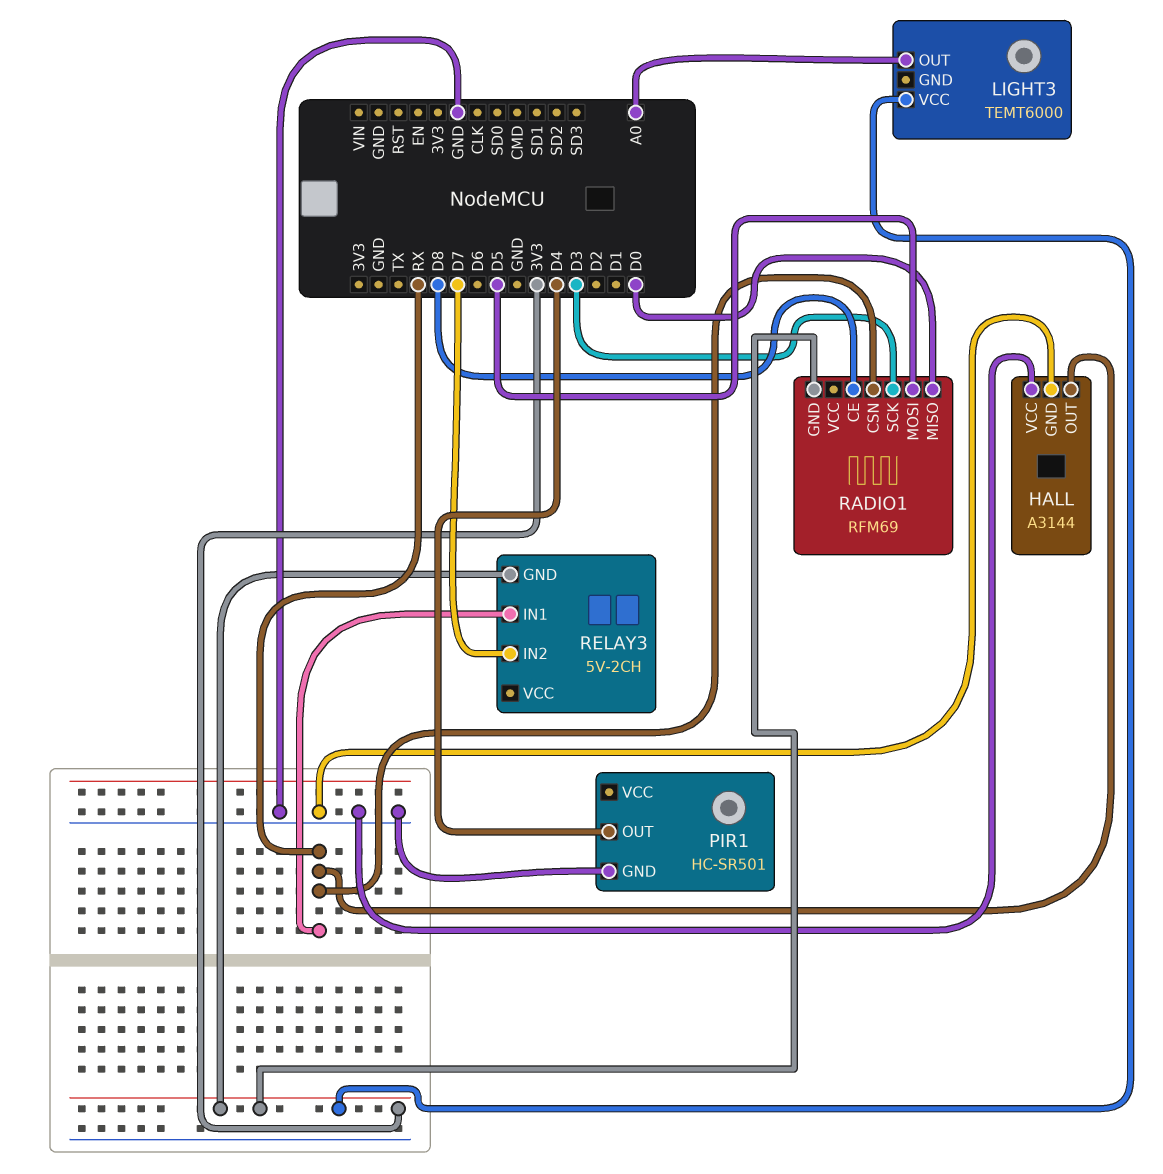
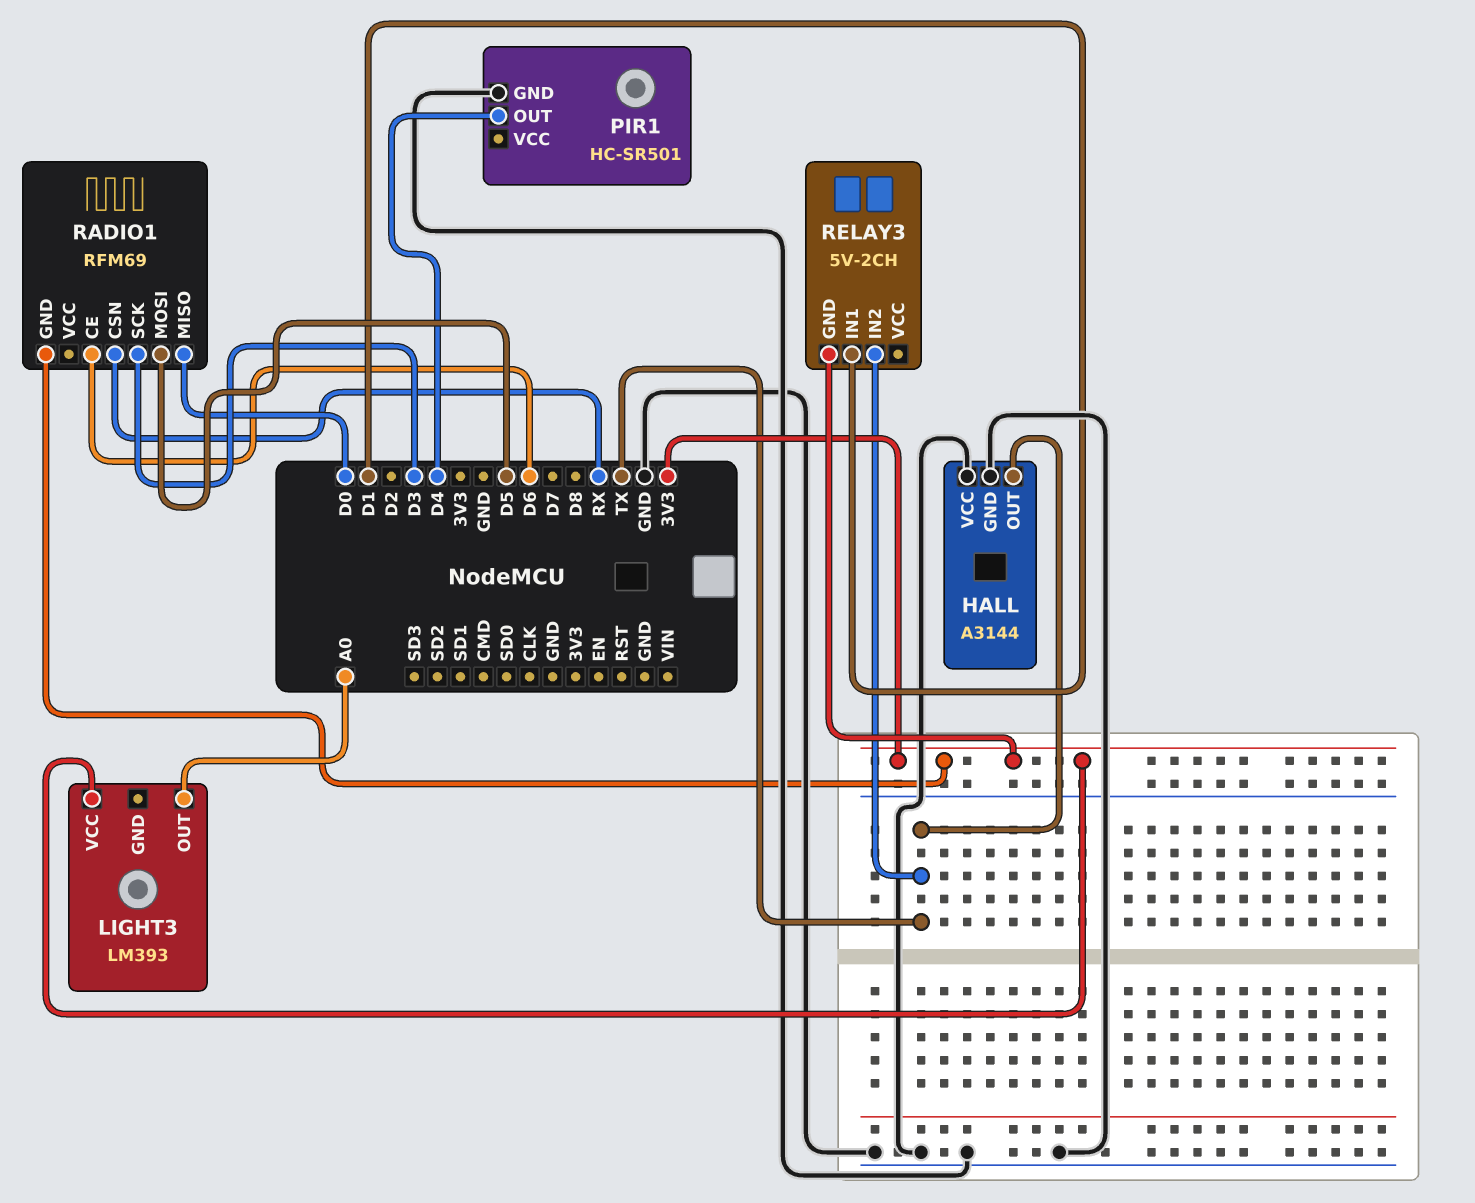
HALL pin OUT: RX -> TX
LIGHT3: TEMT6000 -> LM393
RADIO1 pin CE: D8 -> D6
RELAY3 pin IN1: RX -> D1
RELAY3 pin IN2: D7 -> TX

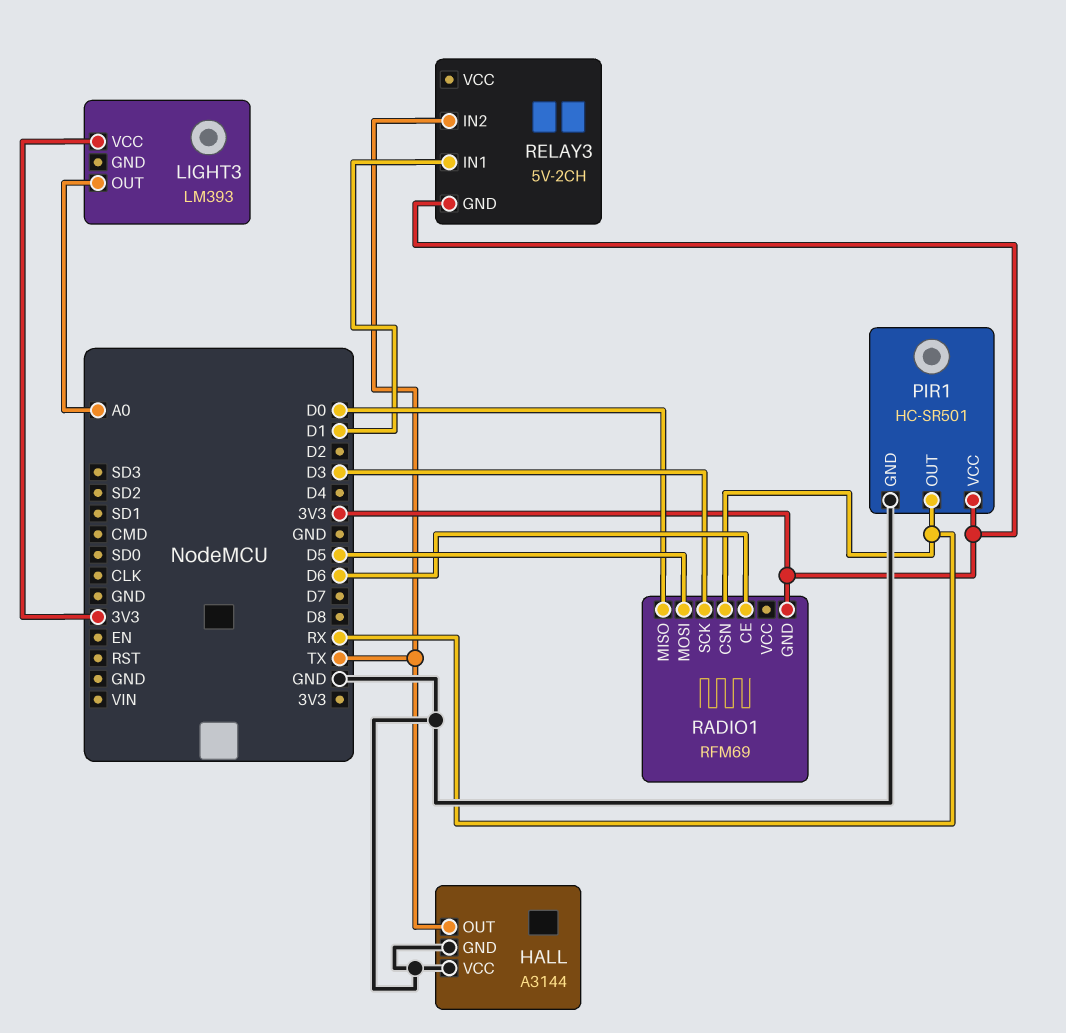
PIR1 pin OUT: D4 -> RX
PIR1 pin VCC: none -> 3V3

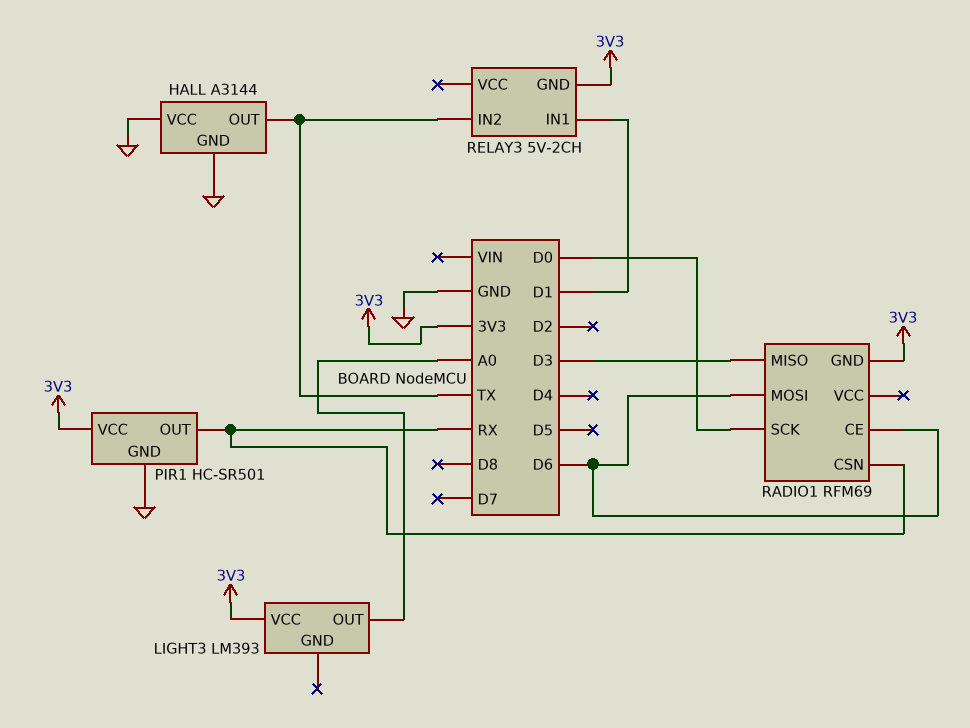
RADIO1 pin MISO: D0 -> D3
RADIO1 pin MOSI: D5 -> D6
RADIO1 pin SCK: D3 -> D0

